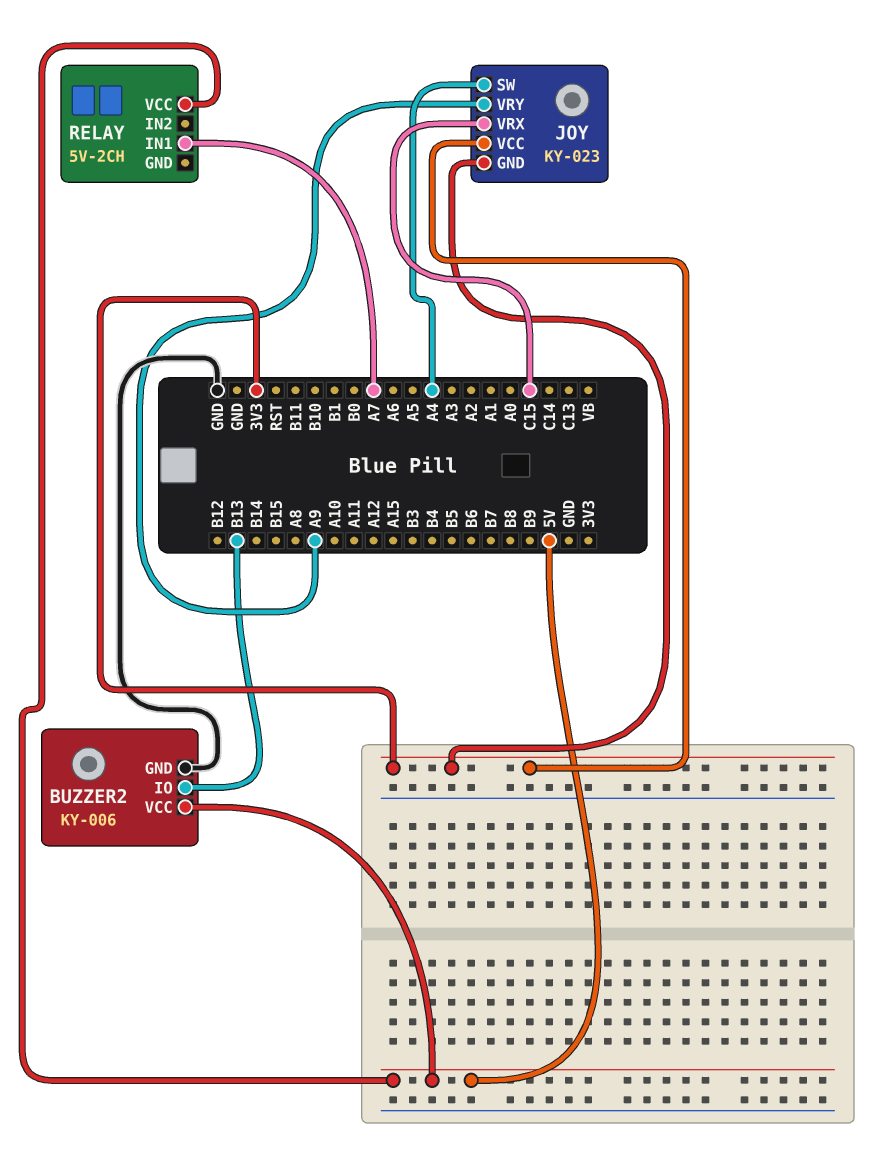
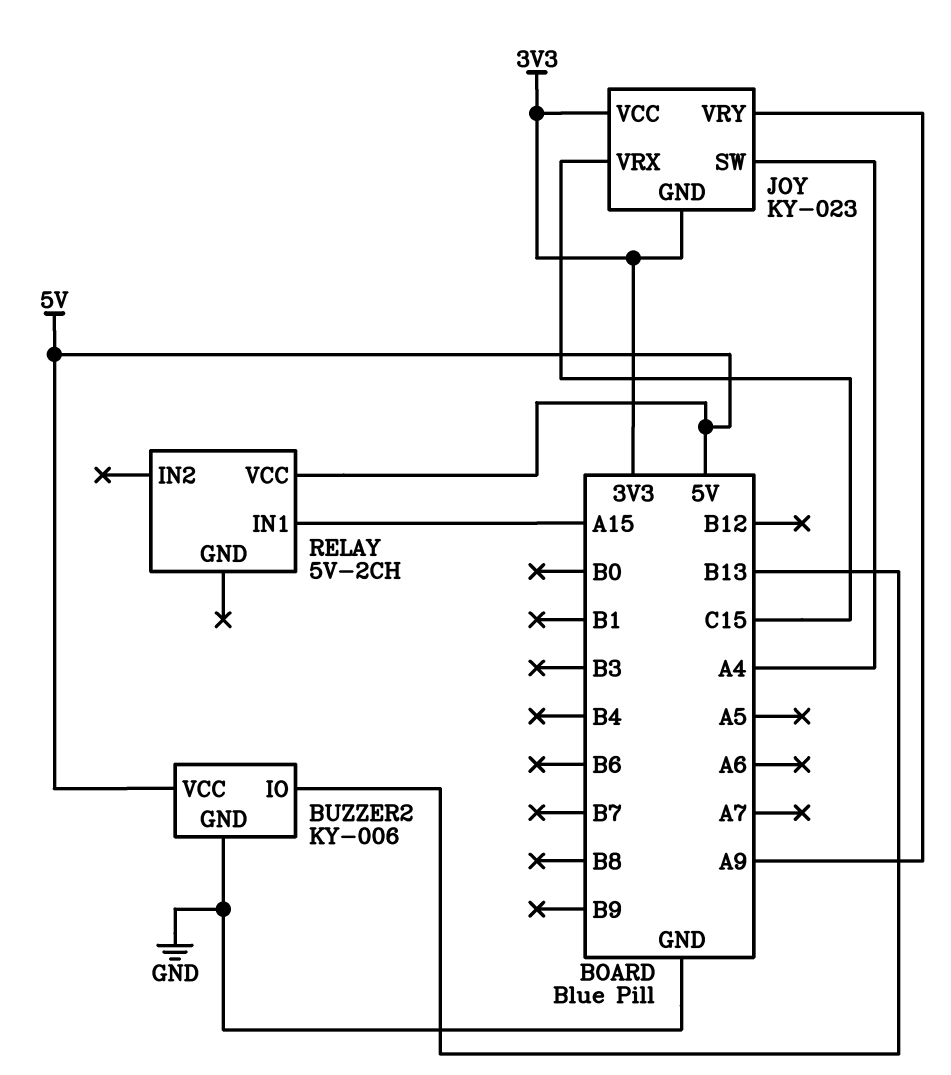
RELAY pin IN1: A7 -> A15

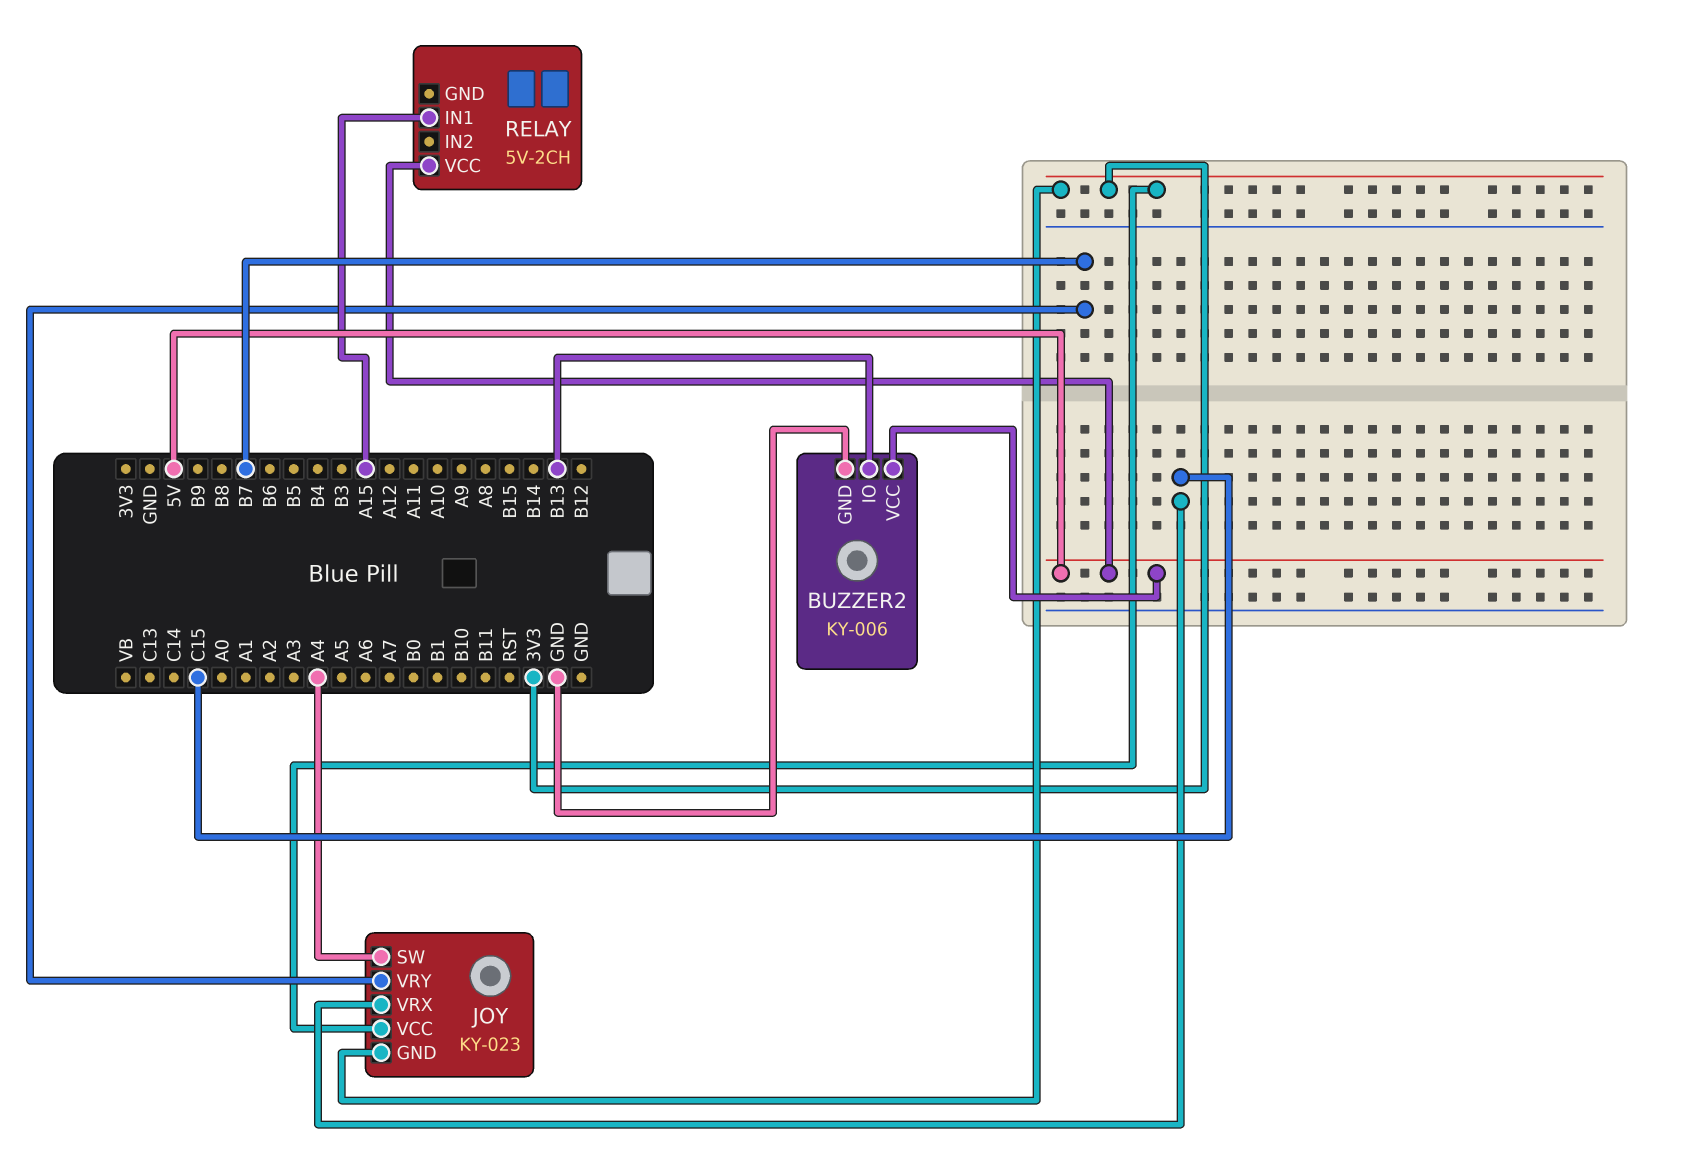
JOY pin VRY: A9 -> B7

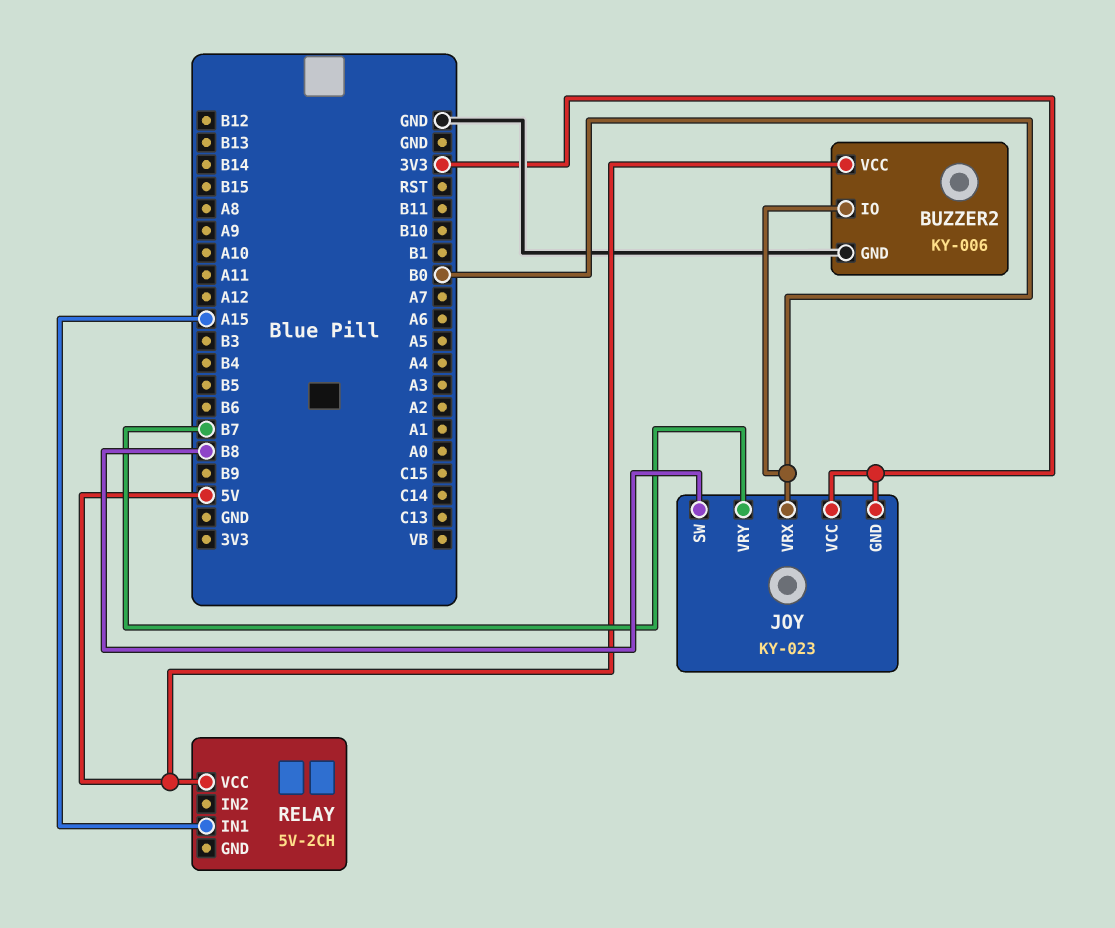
BUZZER2 pin IO: B13 -> B0
JOY pin SW: A4 -> B8
JOY pin VRX: C15 -> B0

